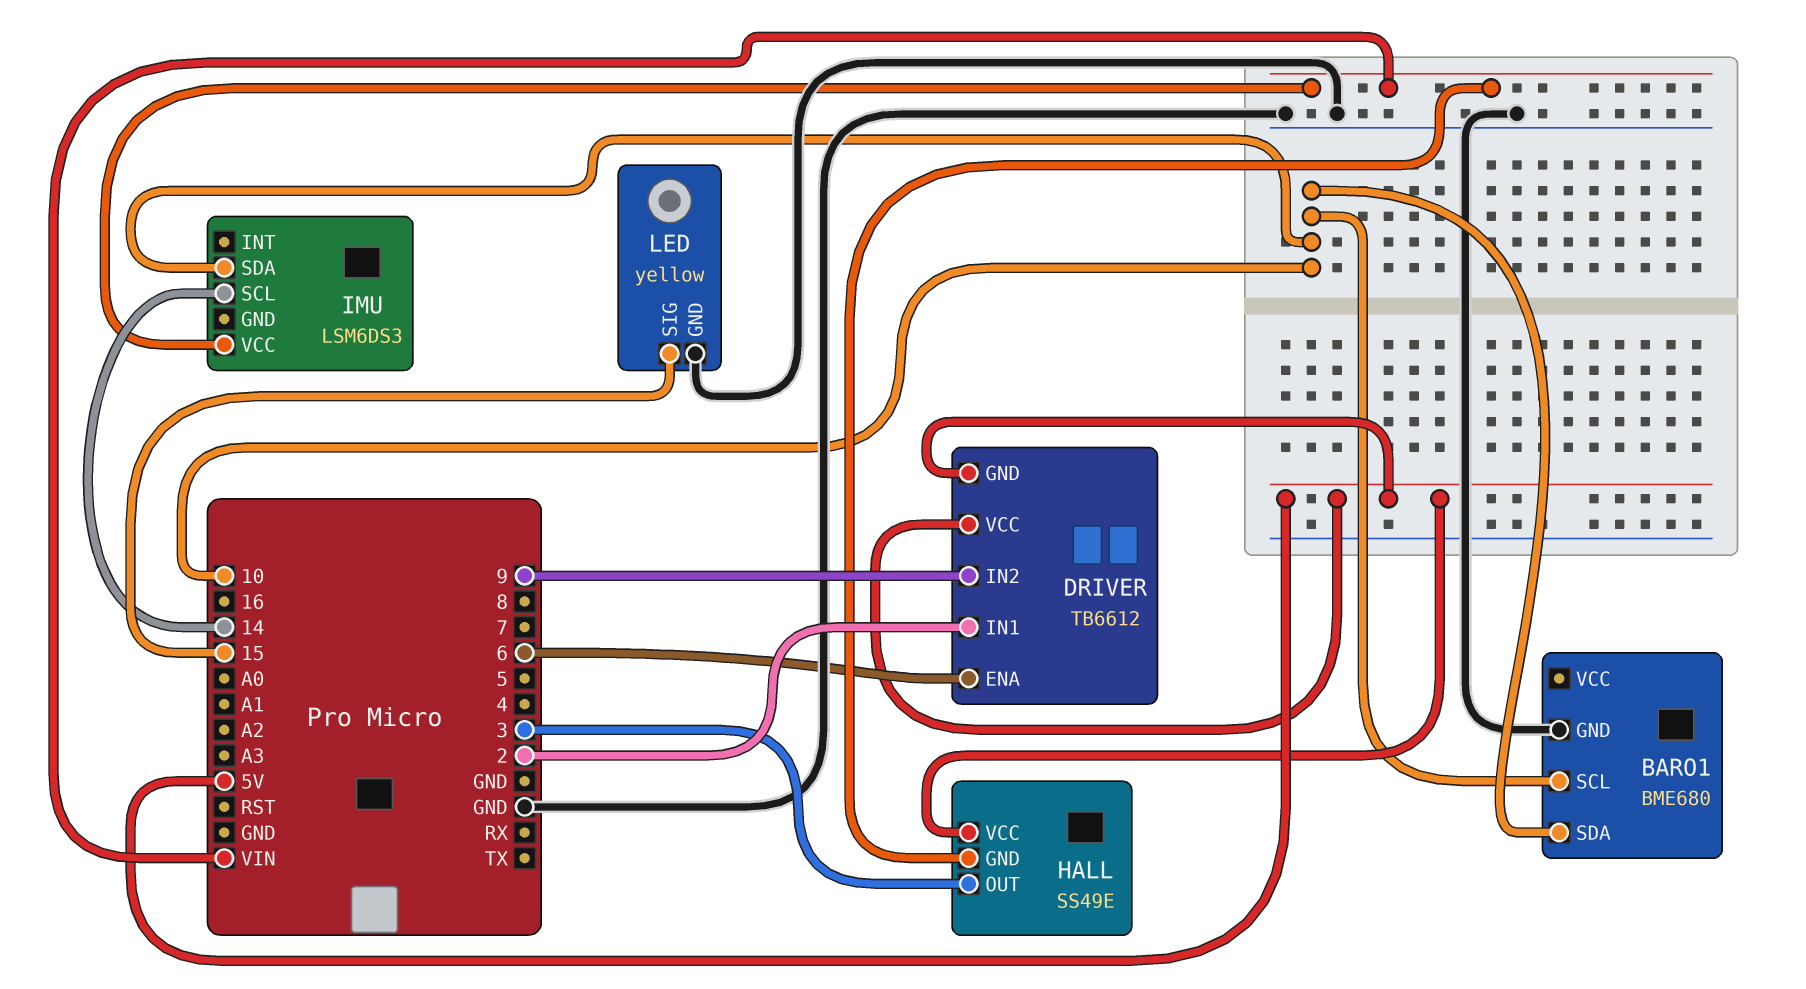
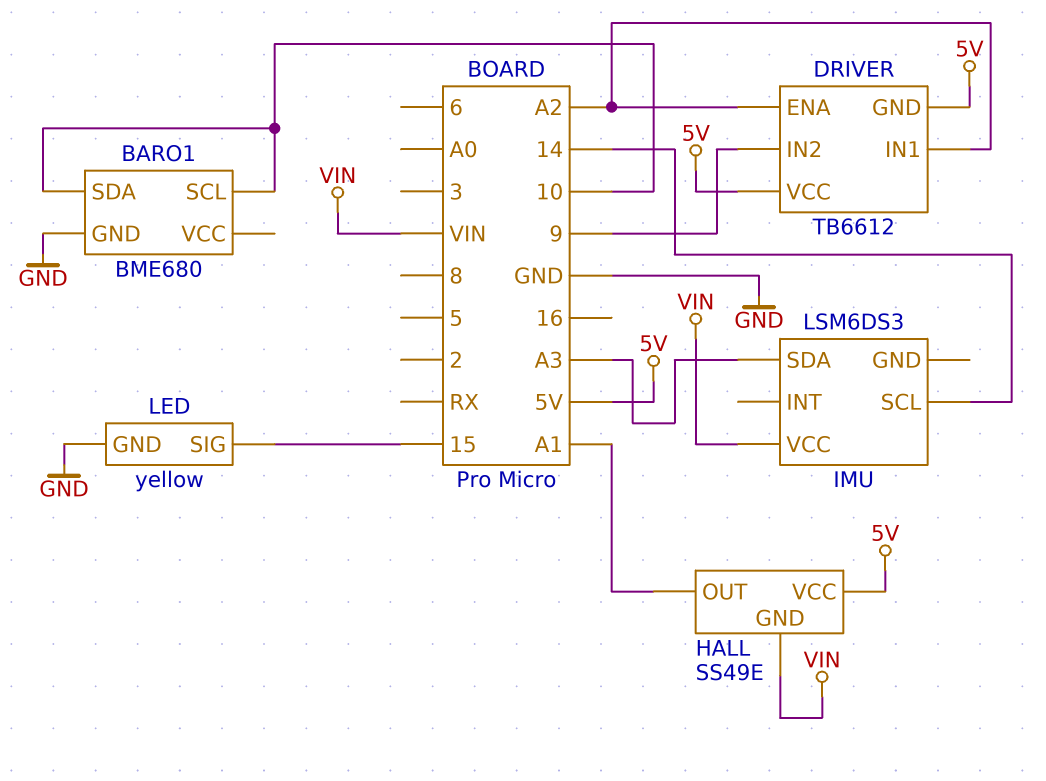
DRIVER pin ENA: 6 -> A2
DRIVER pin IN1: 2 -> A2
HALL pin OUT: 3 -> A1
IMU pin SDA: 10 -> A3

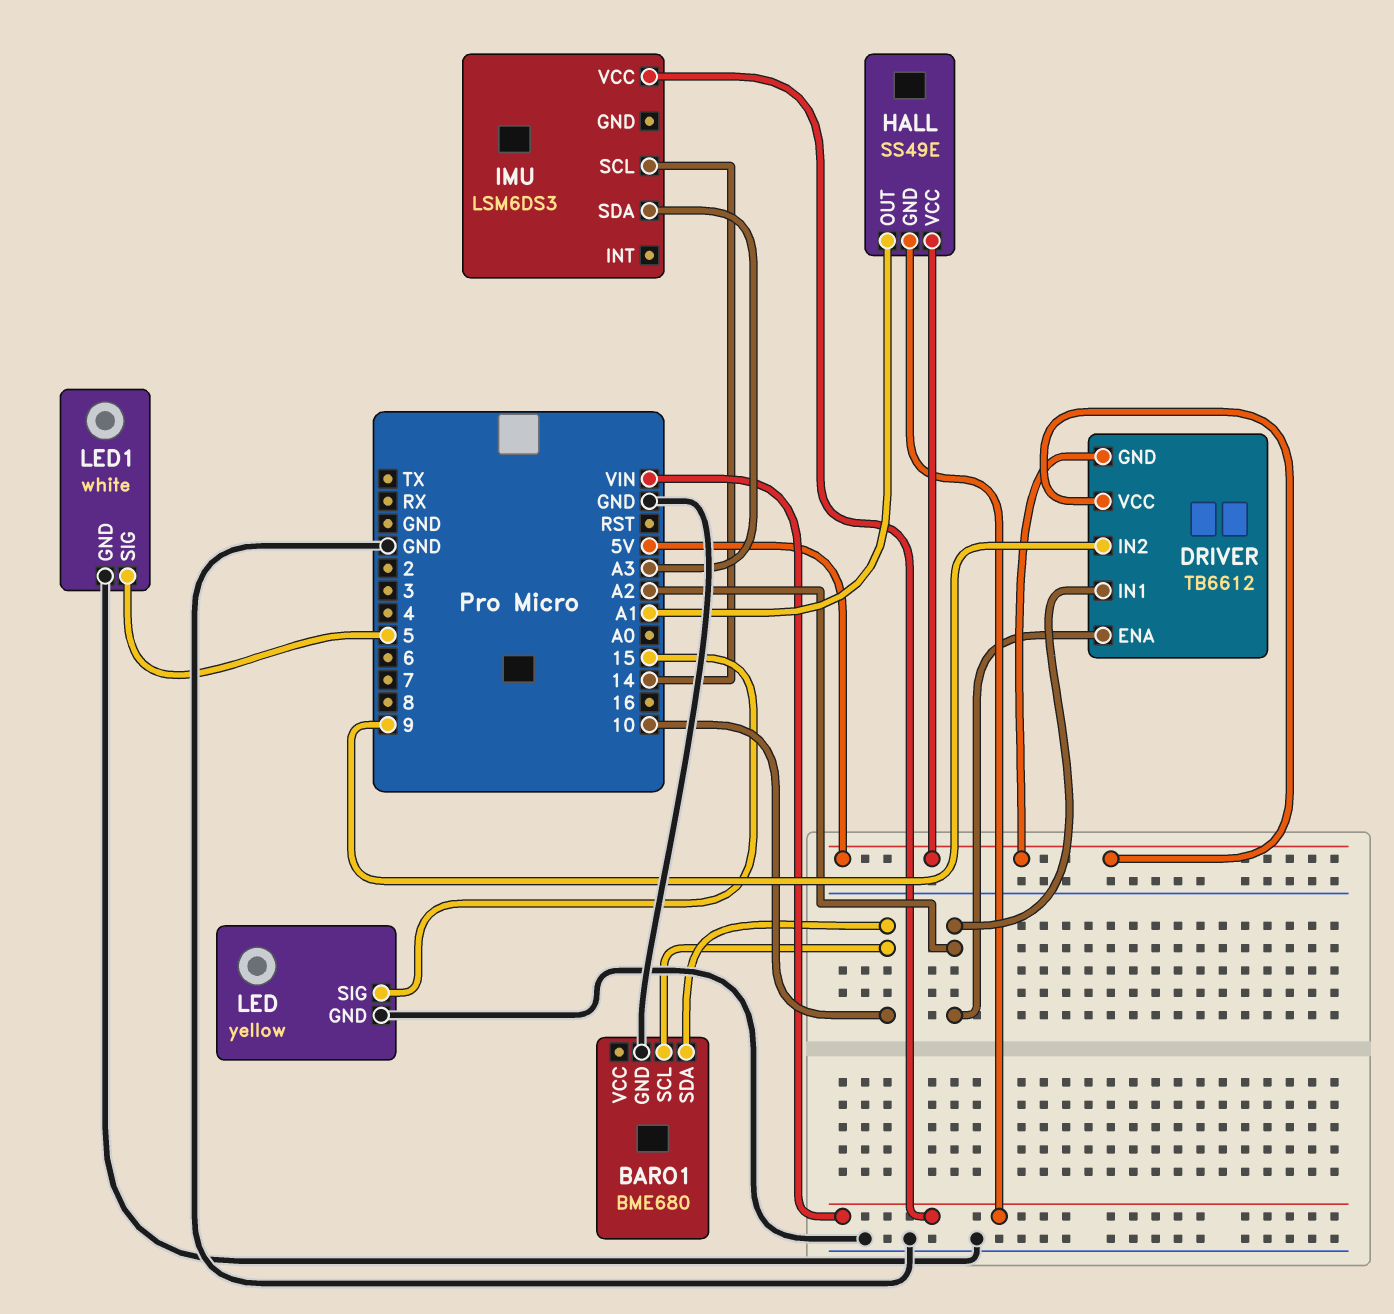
LED1: none -> white
LED1 pin GND: none -> GND
LED1 pin SIG: none -> 5

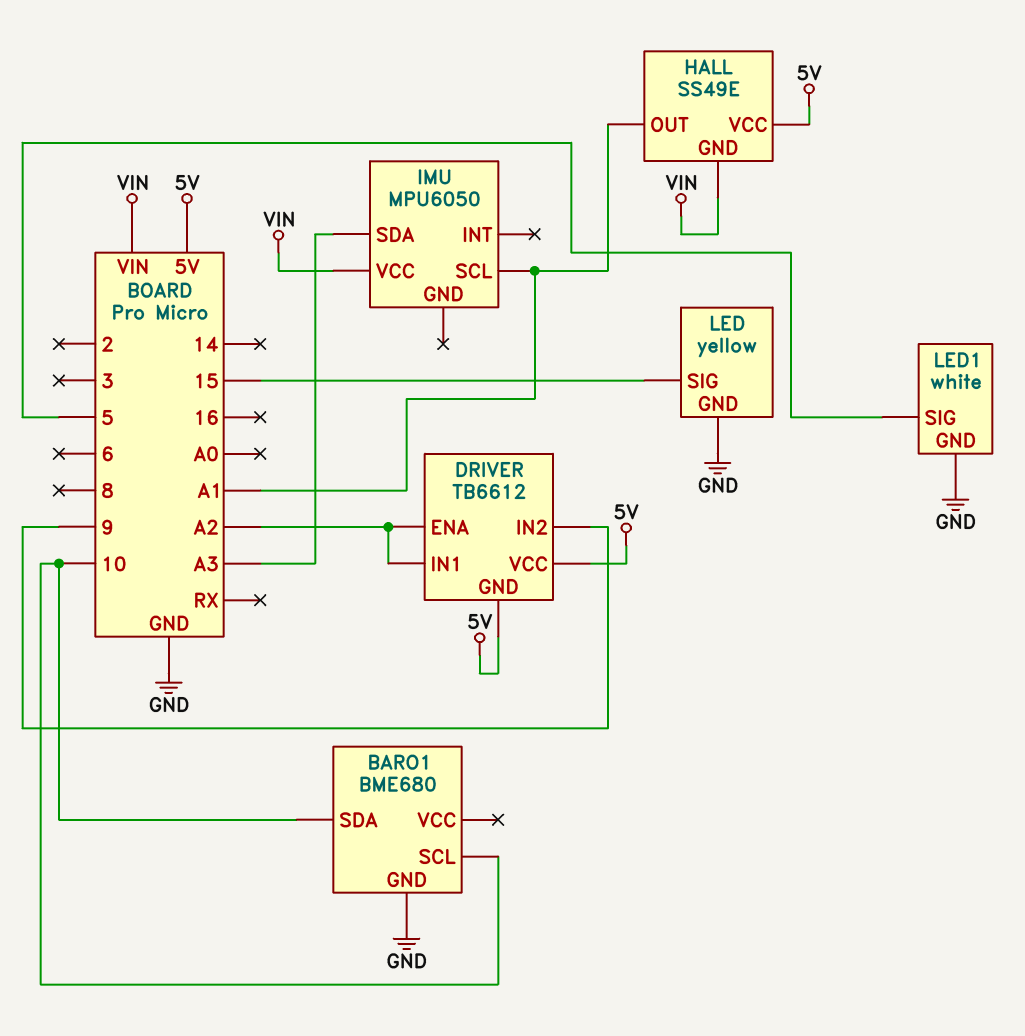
IMU: LSM6DS3 -> MPU6050
IMU pin SCL: 14 -> A1

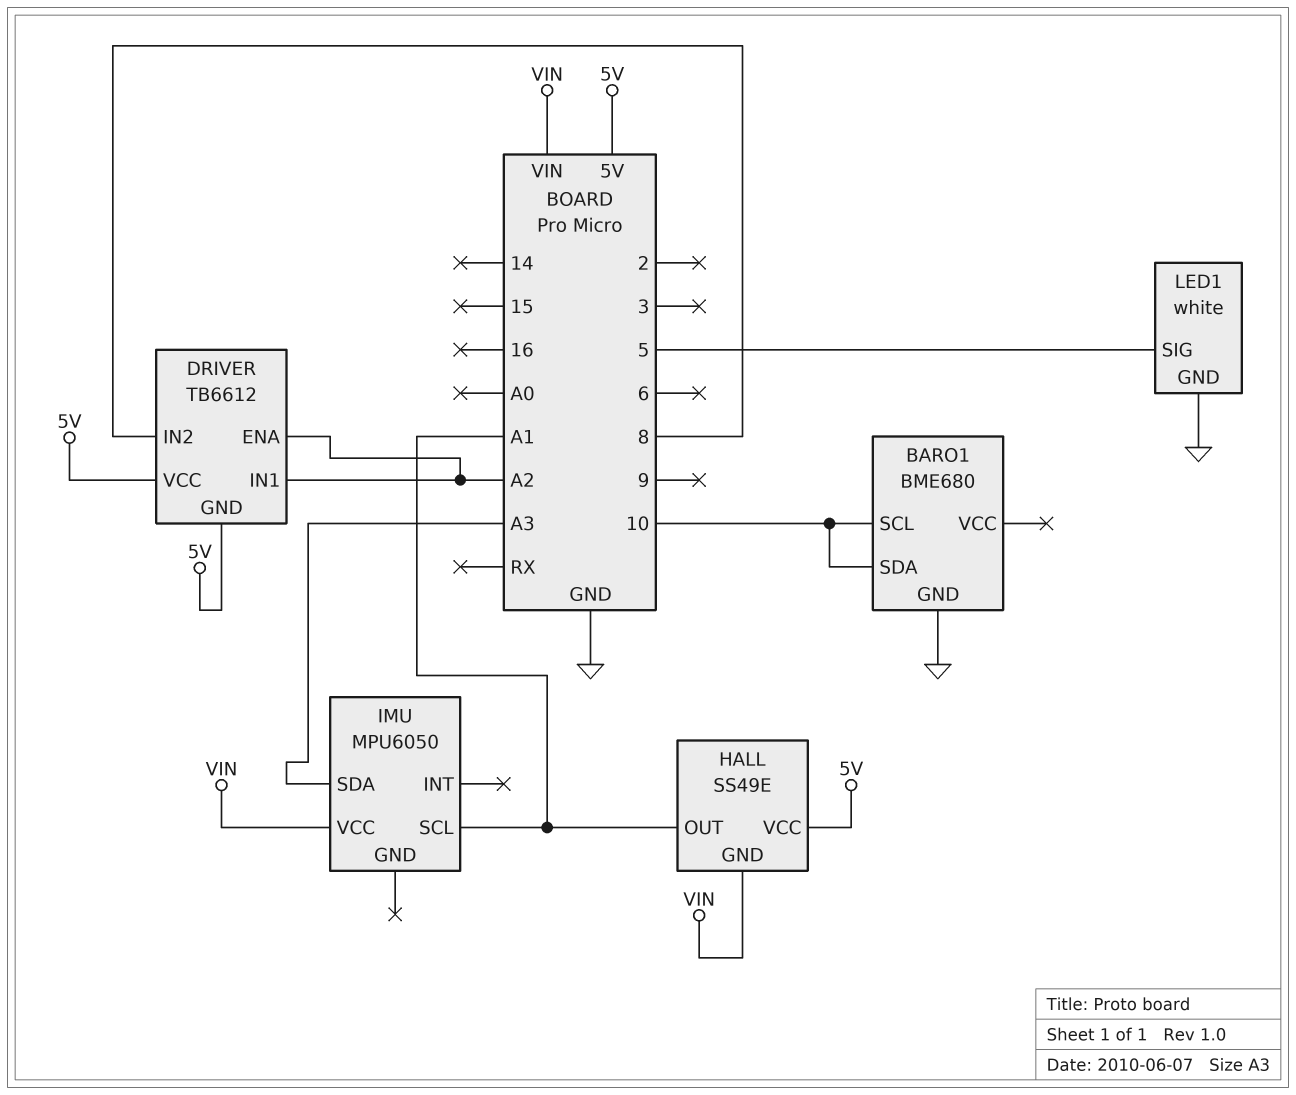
DRIVER pin IN2: 9 -> 8
LED: yellow -> none
LED pin GND: GND -> none
LED pin SIG: 15 -> none

